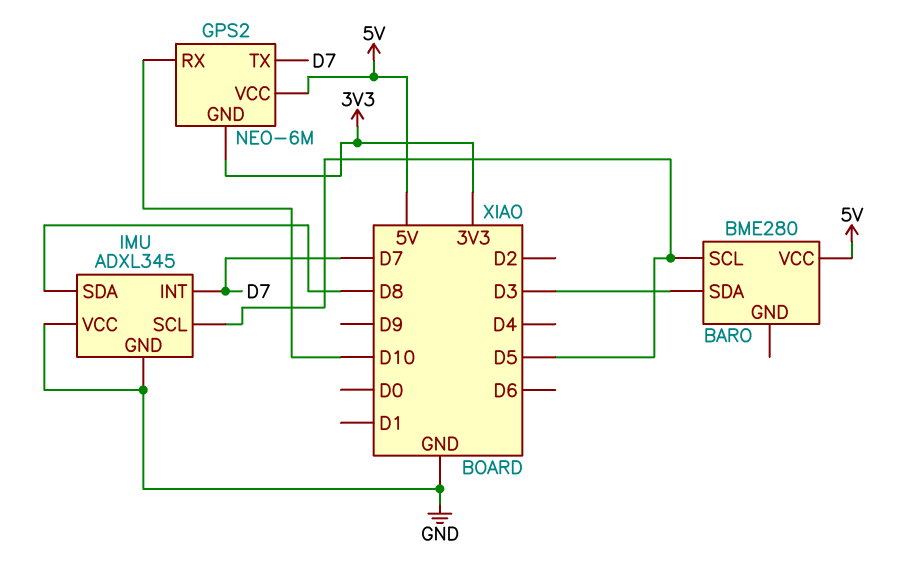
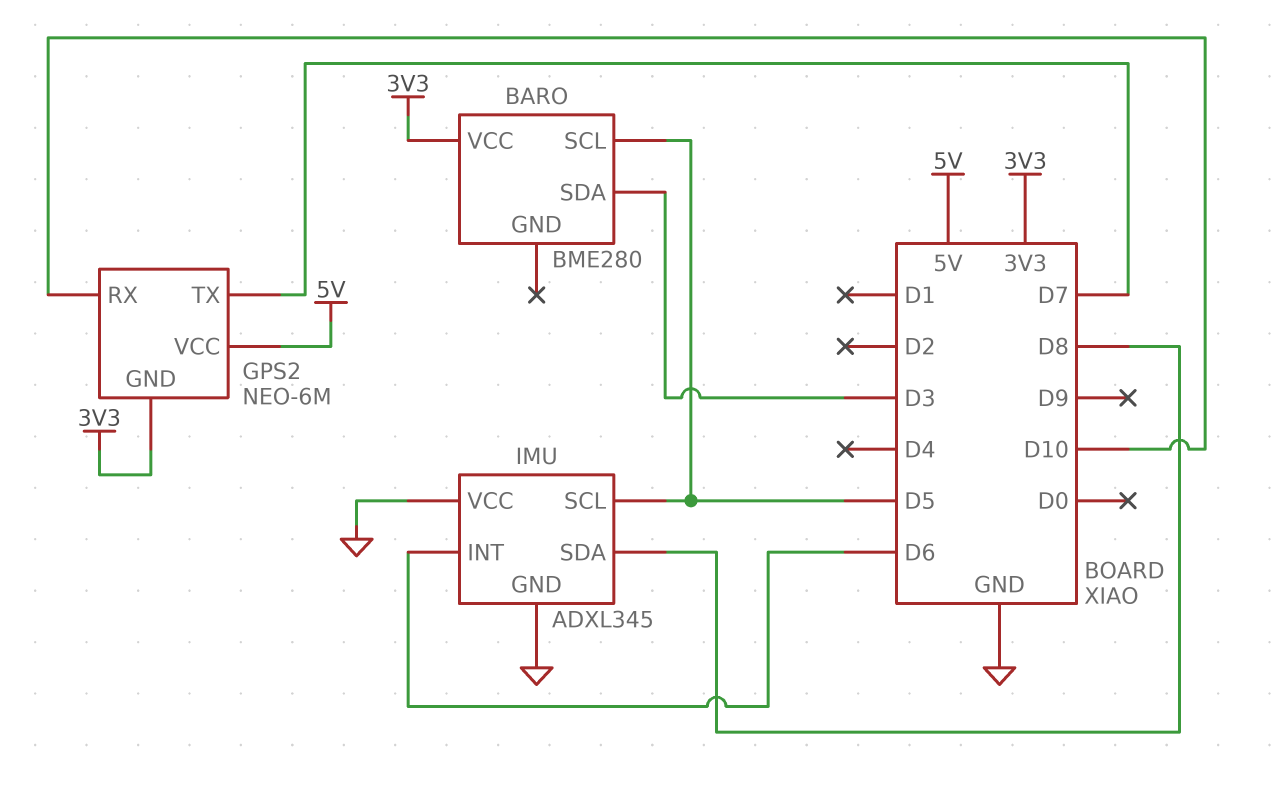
BARO pin VCC: 5V -> 3V3
IMU pin INT: D7 -> D6

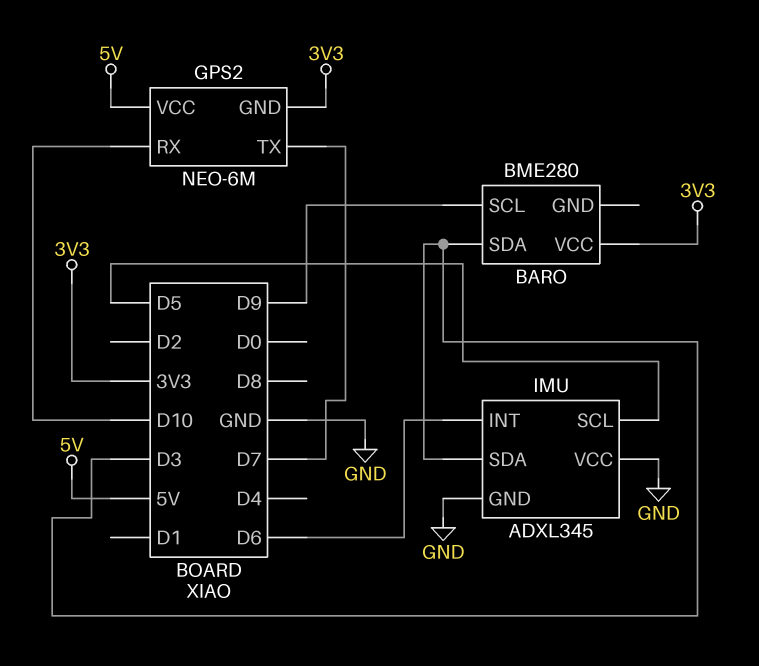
BARO pin SCL: D5 -> D9
IMU pin SDA: D8 -> D3

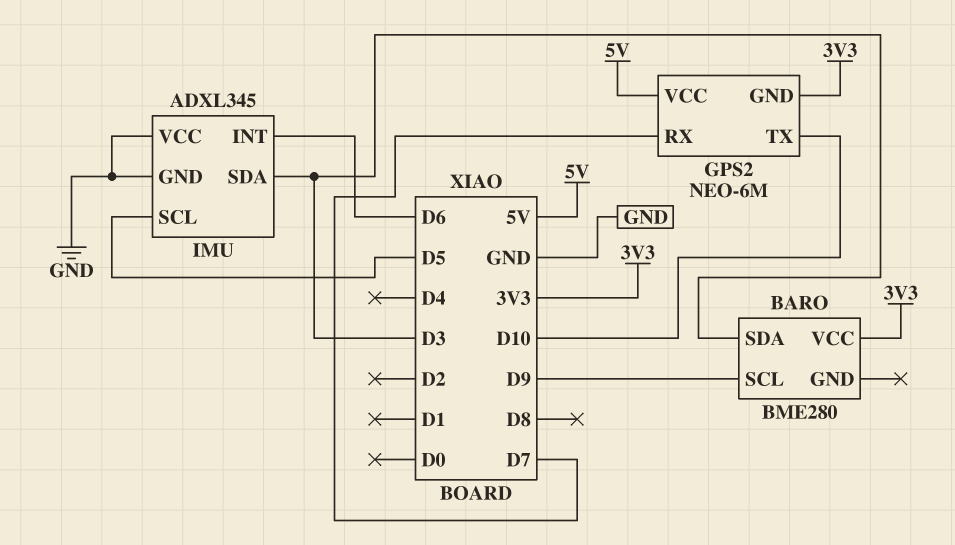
GPS2 pin RX: D10 -> D7
GPS2 pin TX: D7 -> D10

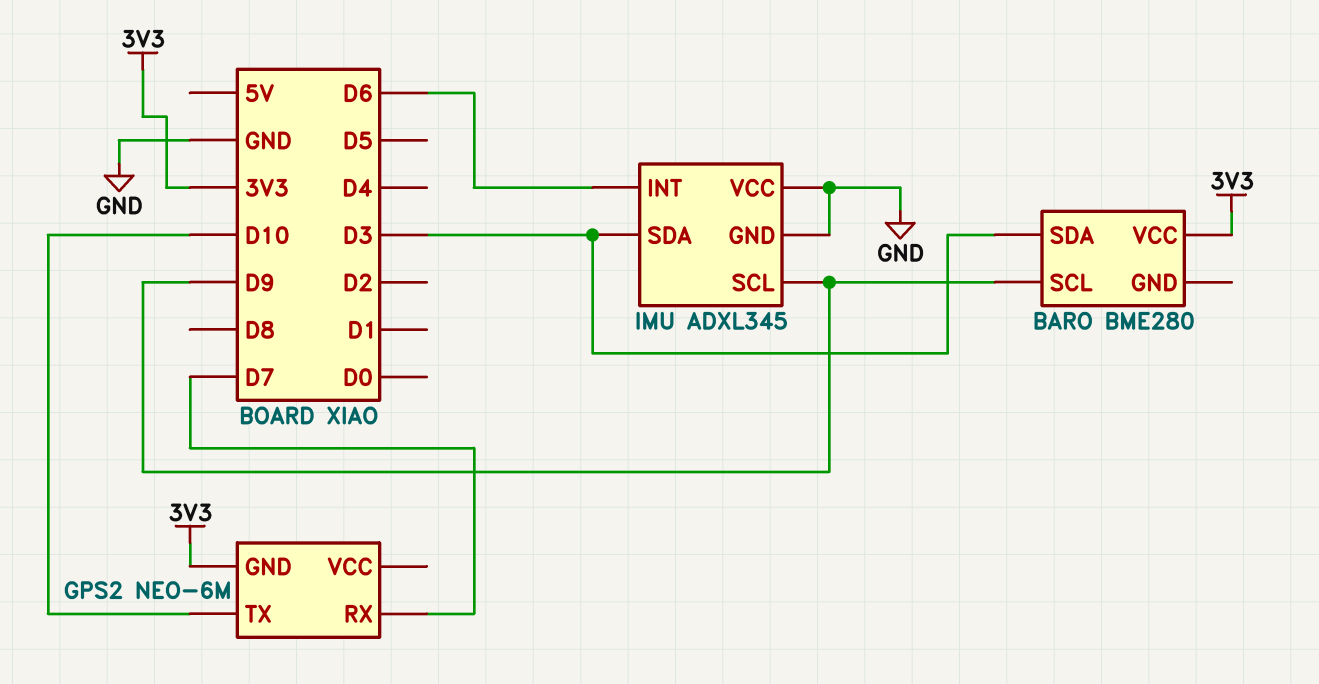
GPS2 pin VCC: 5V -> none
IMU pin SCL: D5 -> D9

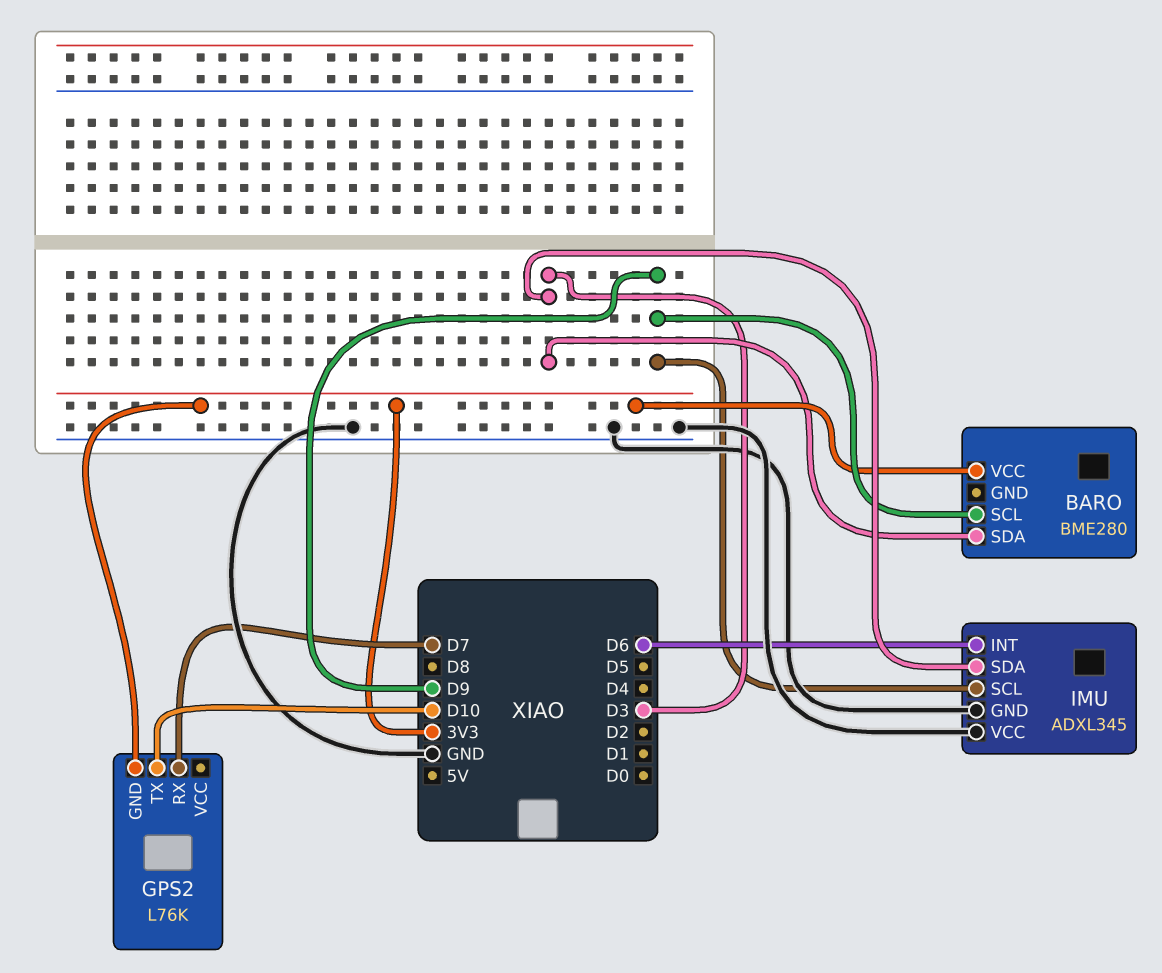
GPS2: NEO-6M -> L76K

